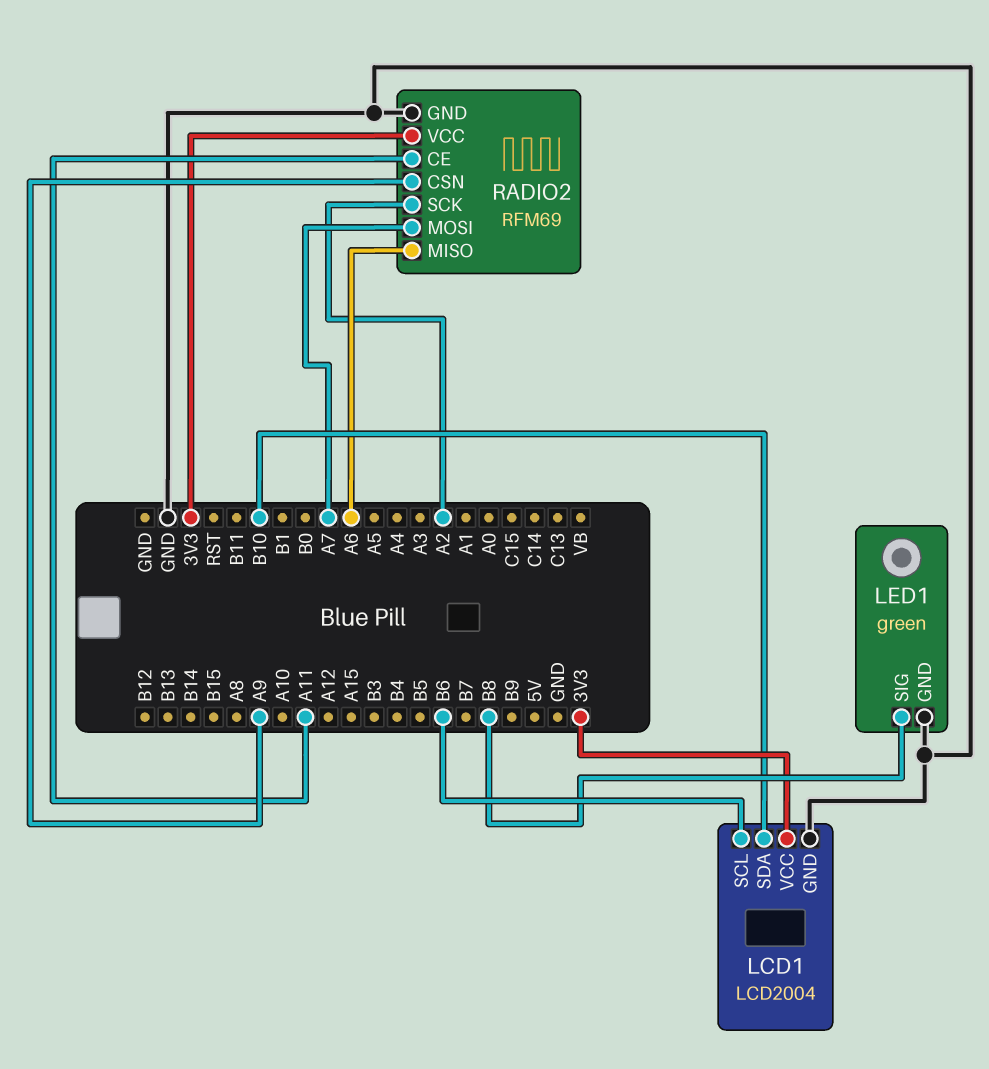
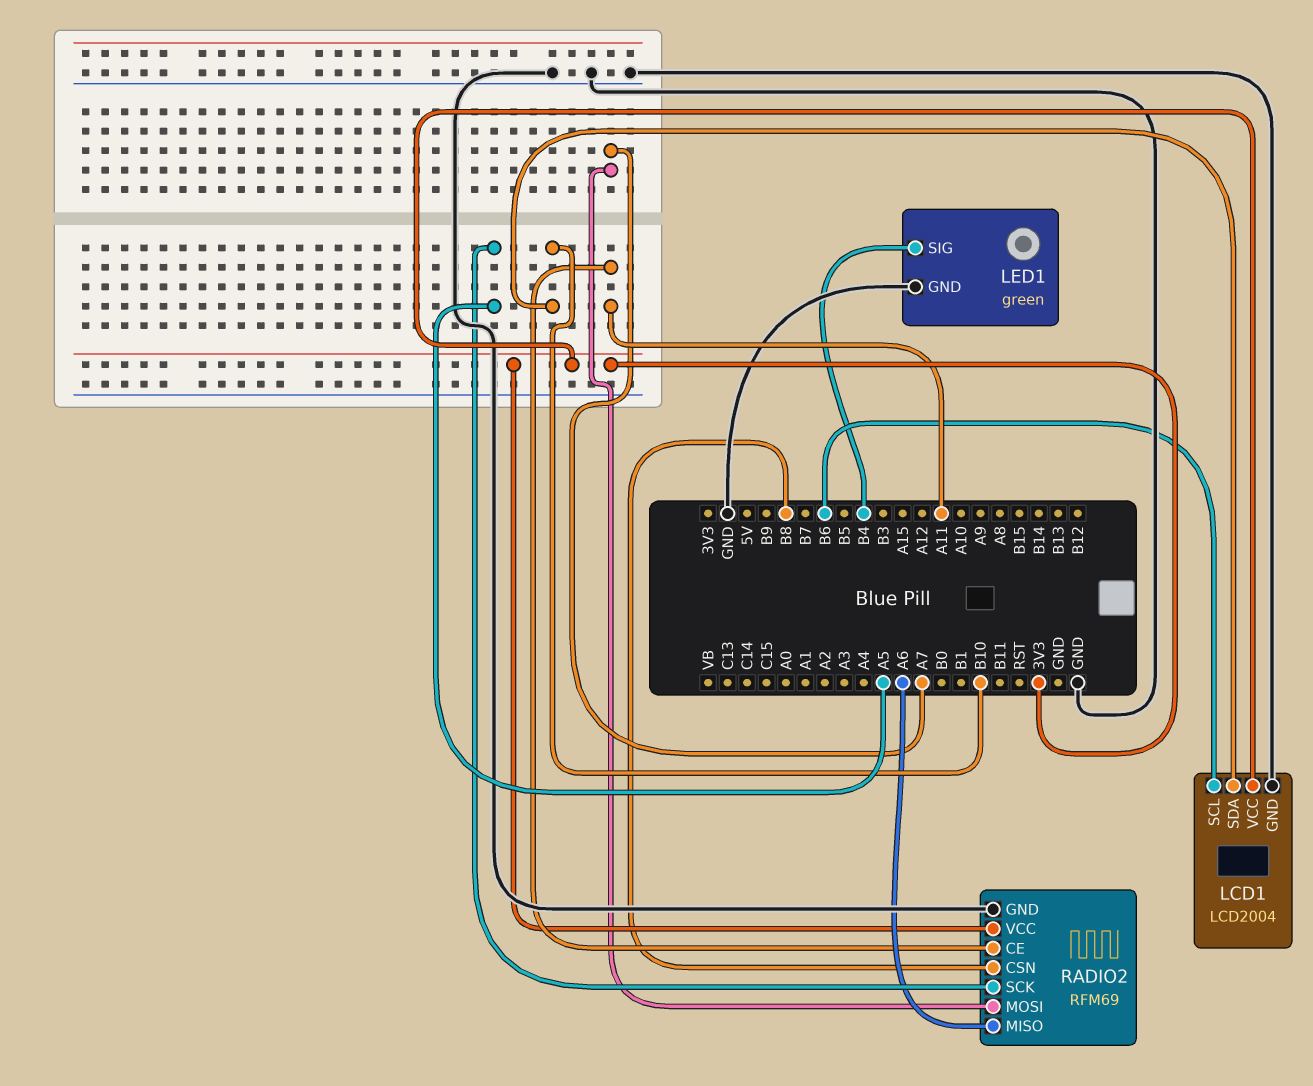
LED1 pin SIG: B8 -> B4
RADIO2 pin CSN: A9 -> B8
RADIO2 pin SCK: A2 -> A5

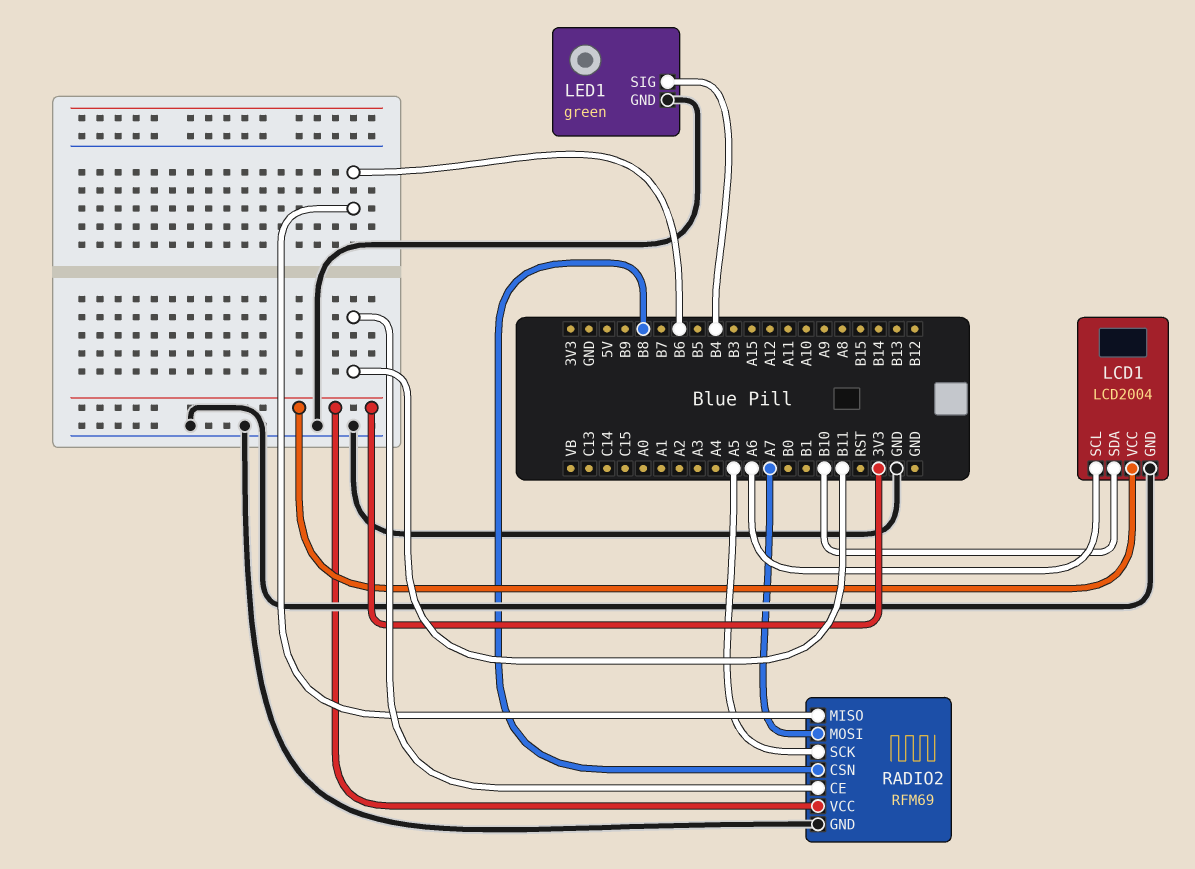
LCD1 pin SCL: B6 -> A6
RADIO2 pin CE: A11 -> B11
RADIO2 pin MISO: A6 -> B6

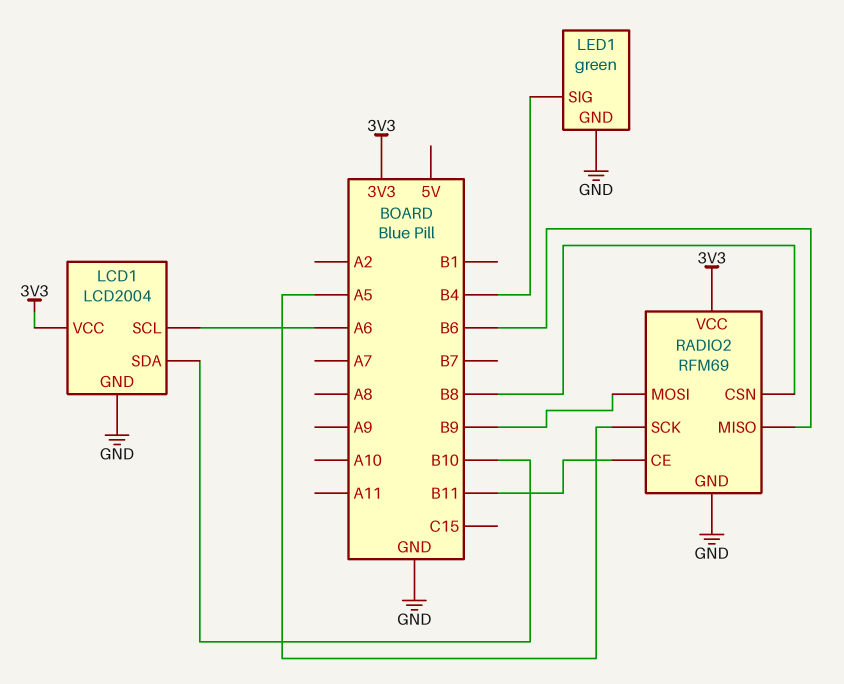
RADIO2 pin MOSI: A7 -> B9

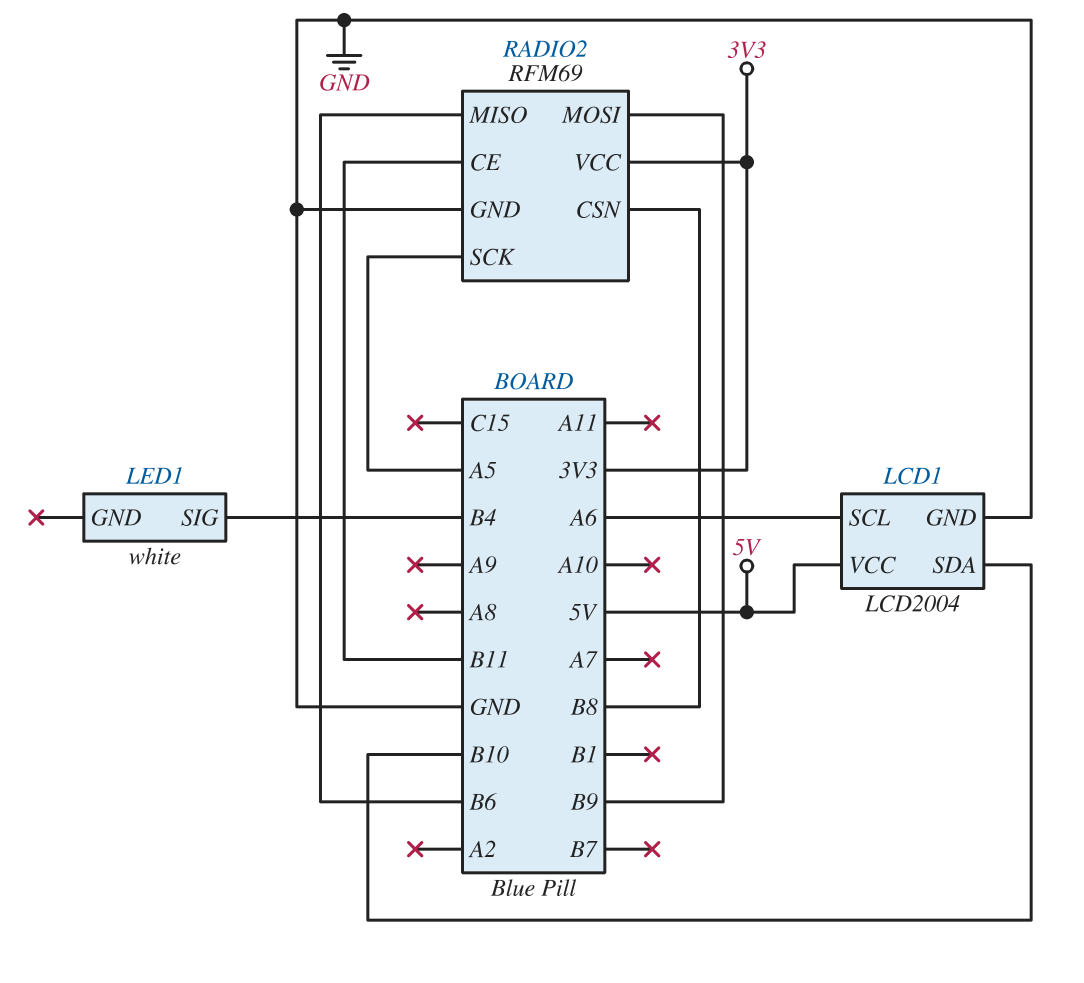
LCD1 pin VCC: 3V3 -> 5V
LED1: green -> white
LED1 pin GND: GND -> none

